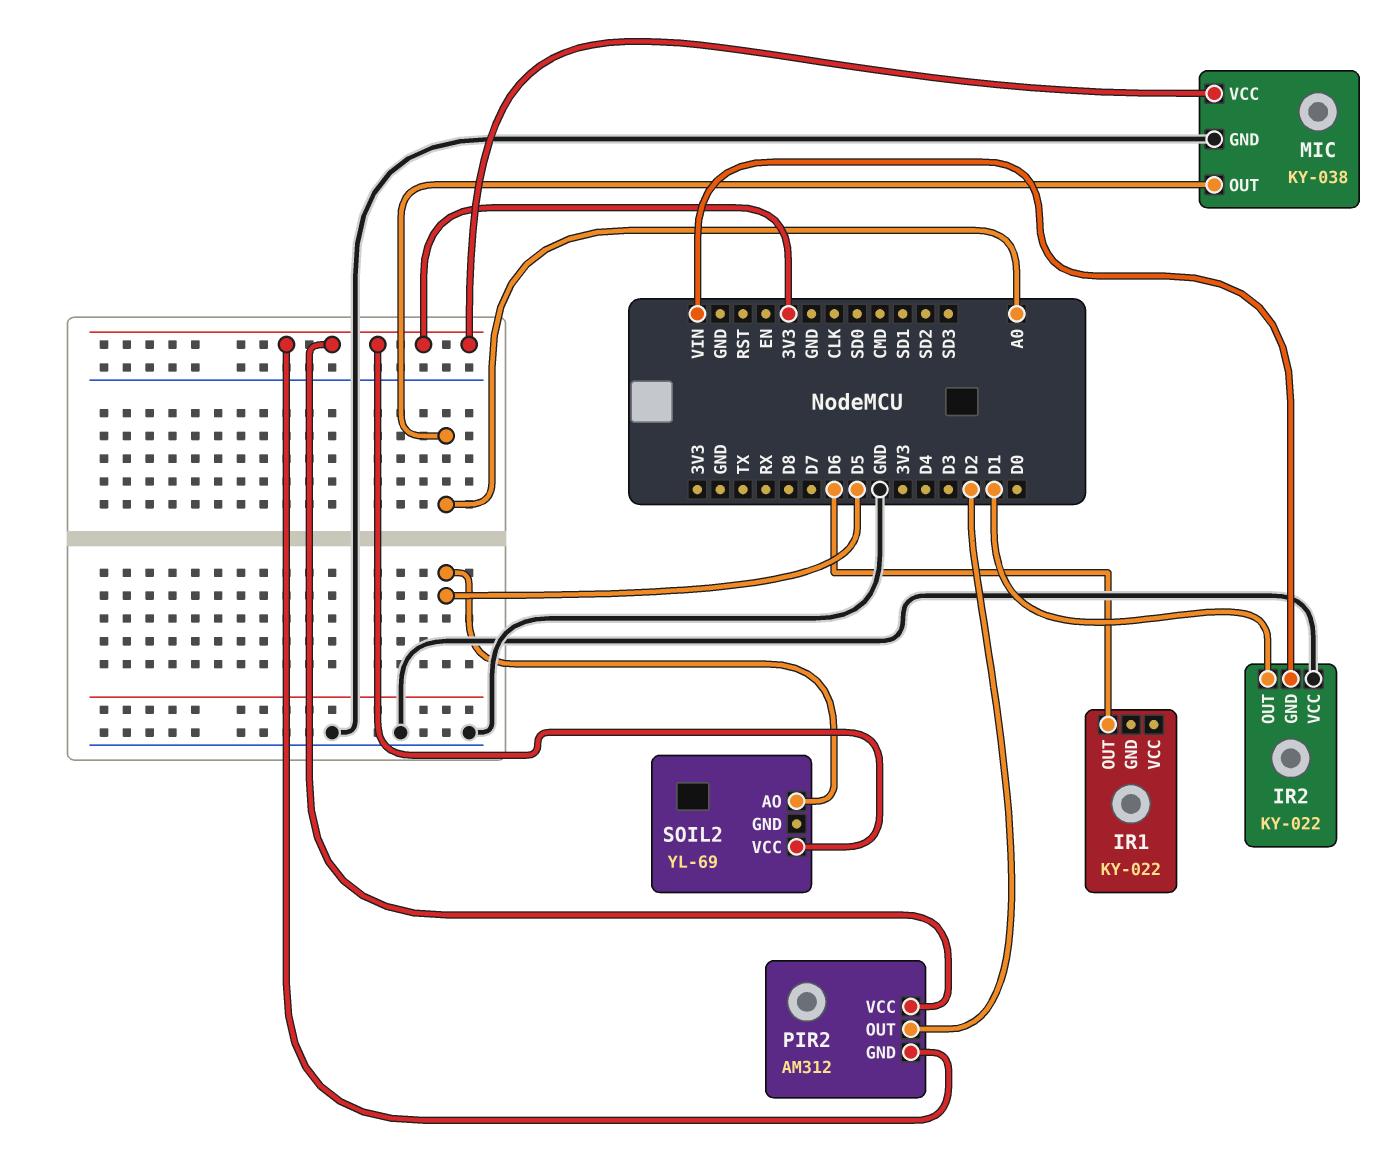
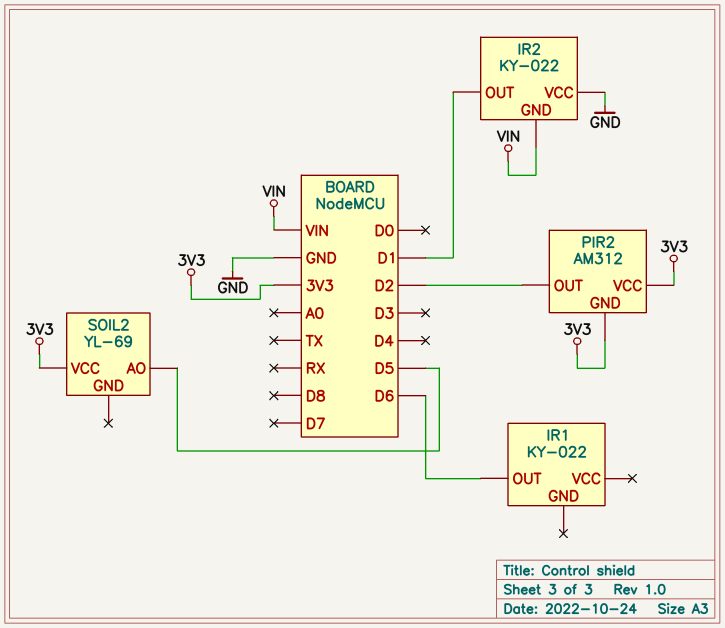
MIC: KY-038 -> none
MIC pin GND: GND -> none
MIC pin OUT: A0 -> none
MIC pin VCC: 3V3 -> none

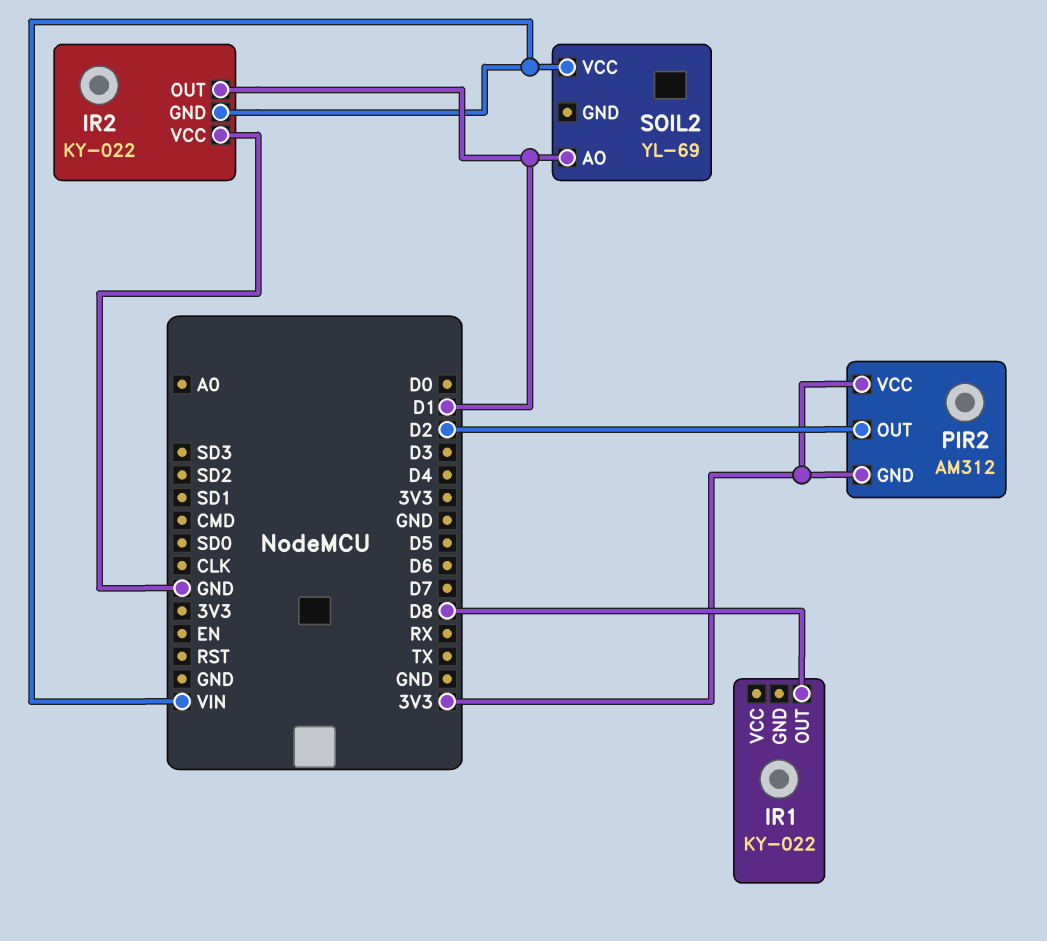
IR1 pin OUT: D6 -> D8
SOIL2 pin AO: D5 -> D1
SOIL2 pin VCC: 3V3 -> VIN

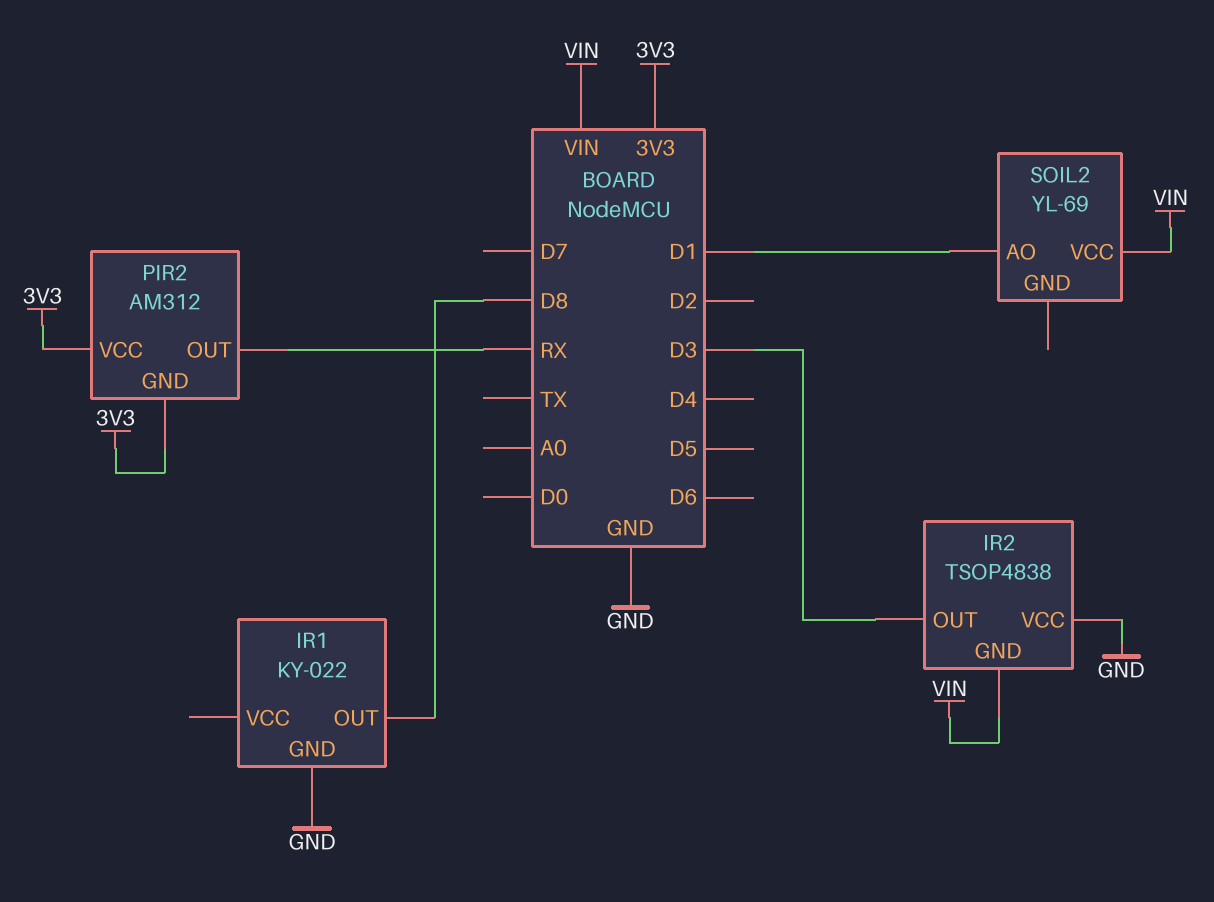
IR1 pin GND: none -> GND
IR2: KY-022 -> TSOP4838
IR2 pin OUT: D1 -> D3
PIR2 pin OUT: D2 -> RX

